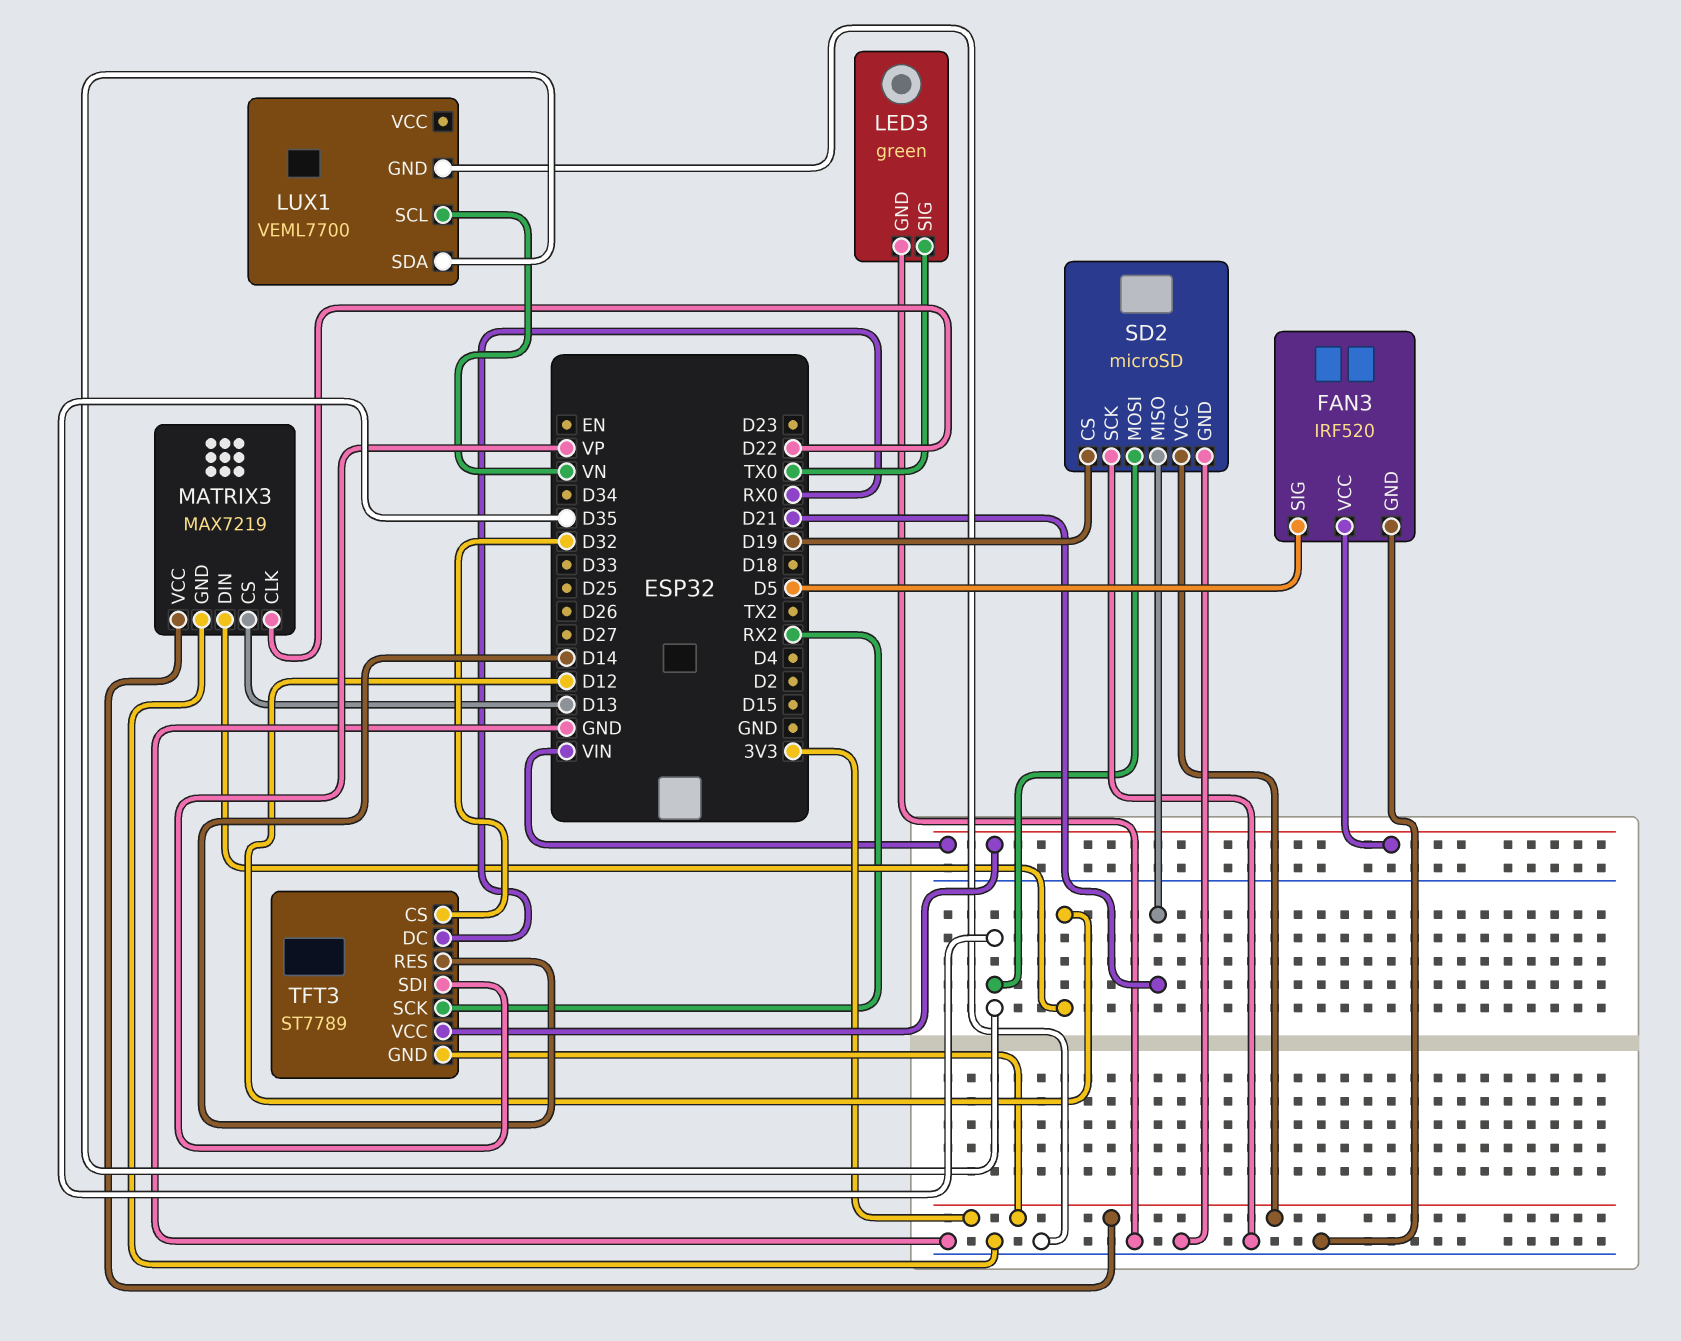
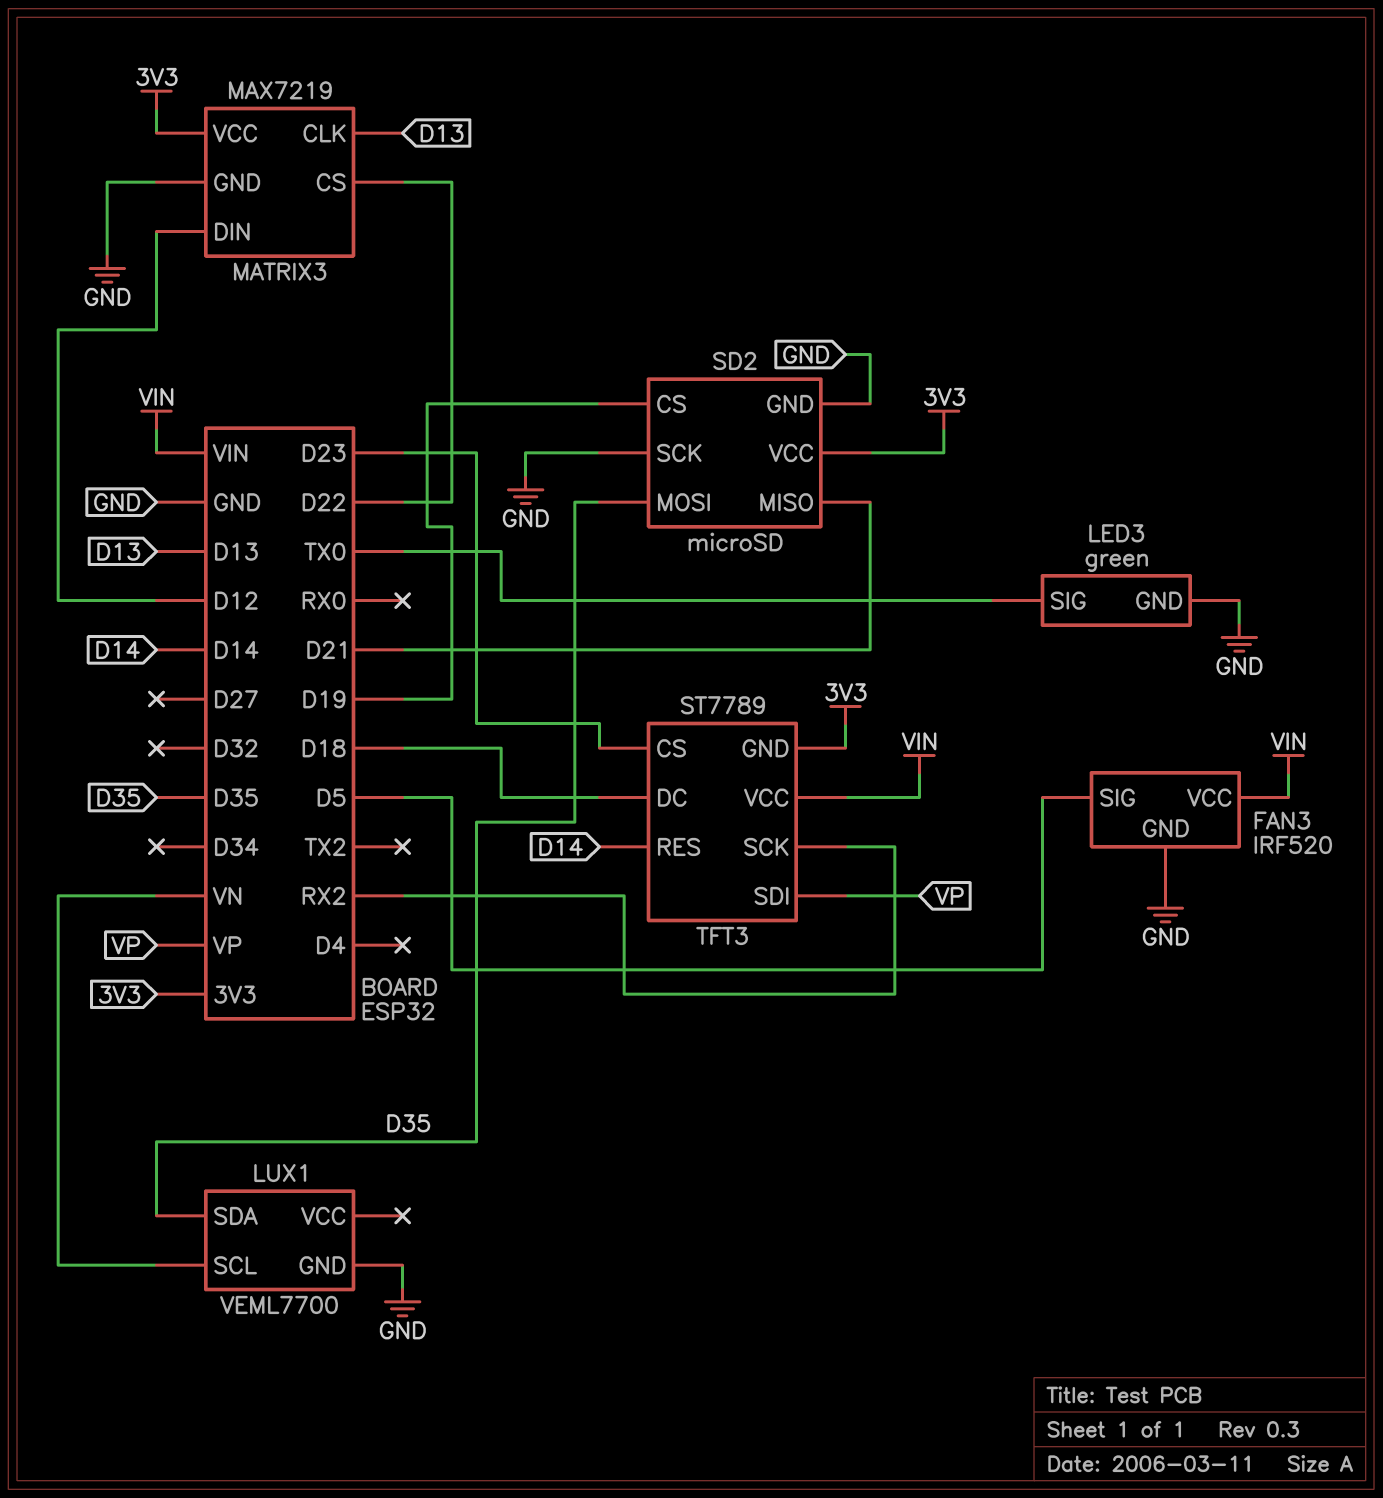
MATRIX3 pin CLK: D22 -> D13
MATRIX3 pin CS: D13 -> D22
TFT3 pin CS: D32 -> D23
TFT3 pin DC: RX0 -> D18

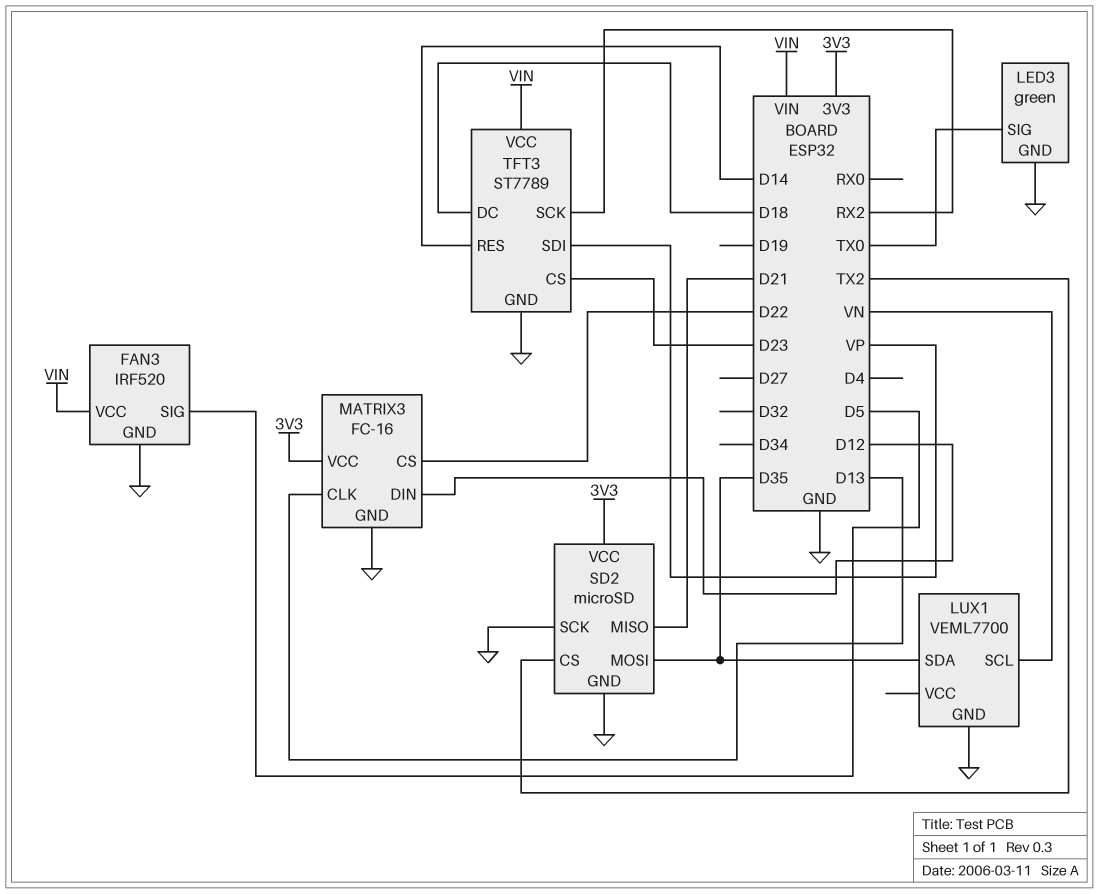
MATRIX3: MAX7219 -> FC-16
SD2 pin CS: D19 -> TX2
TFT3 pin GND: 3V3 -> GND

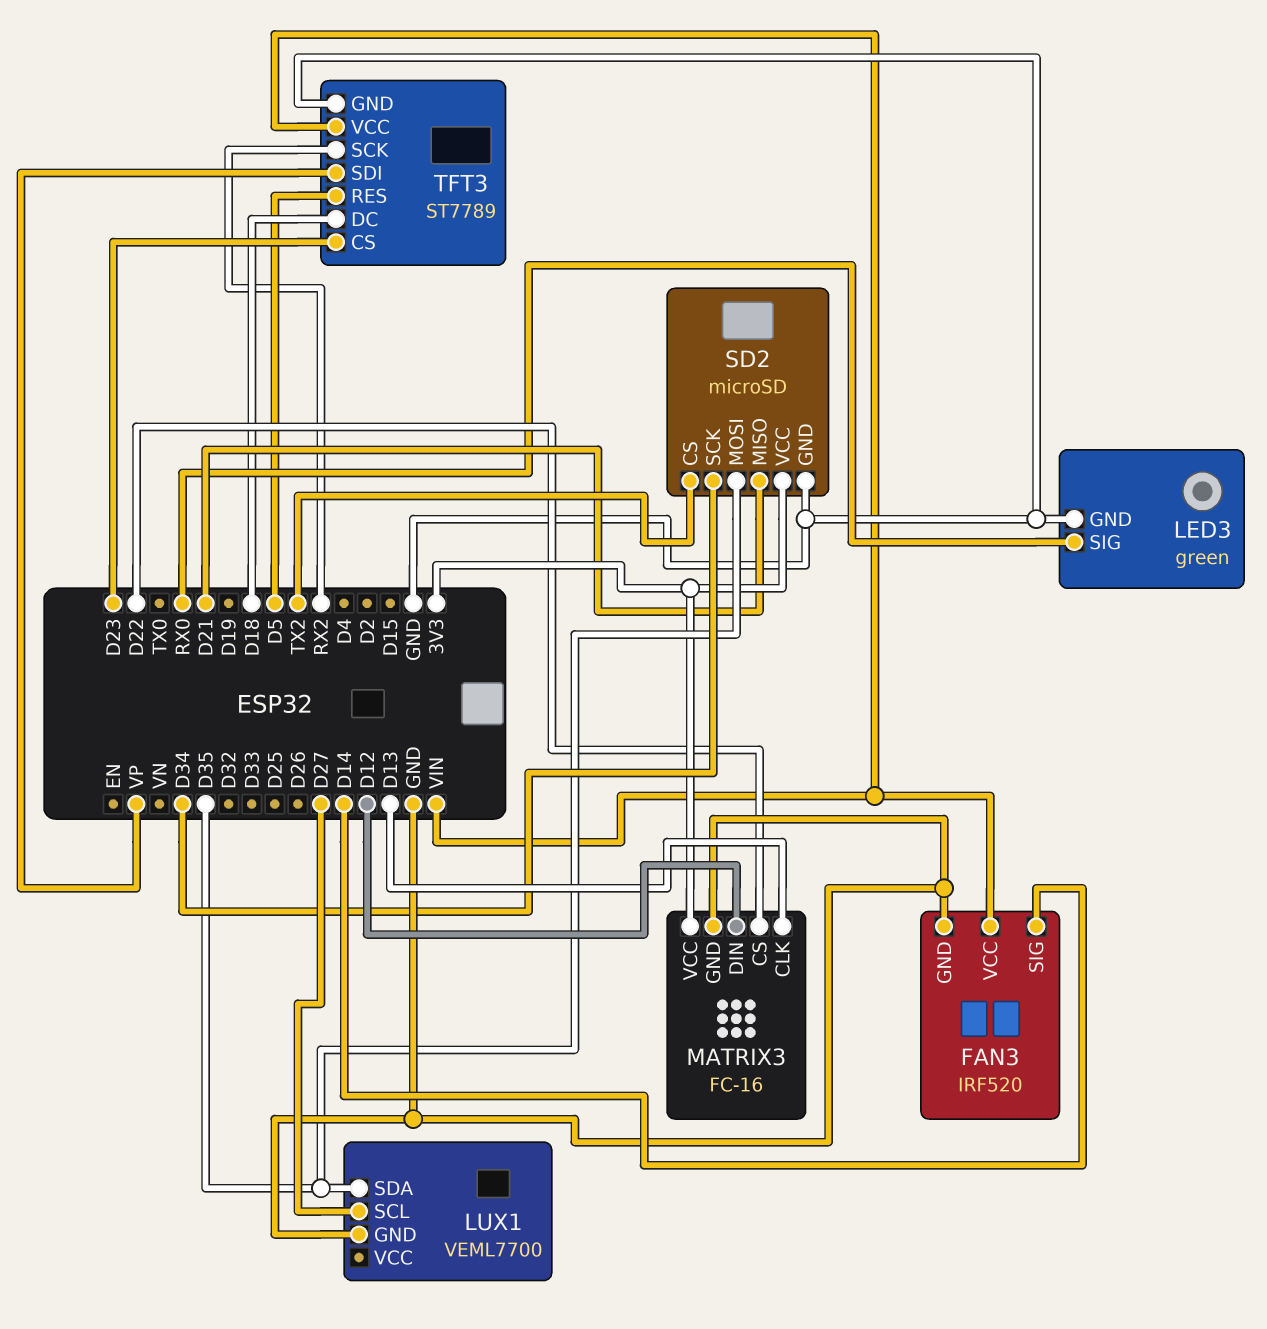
FAN3 pin SIG: D5 -> D14
LED3 pin SIG: TX0 -> RX0
LUX1 pin SCL: VN -> D27
SD2 pin SCK: GND -> D34
TFT3 pin RES: D14 -> D5

